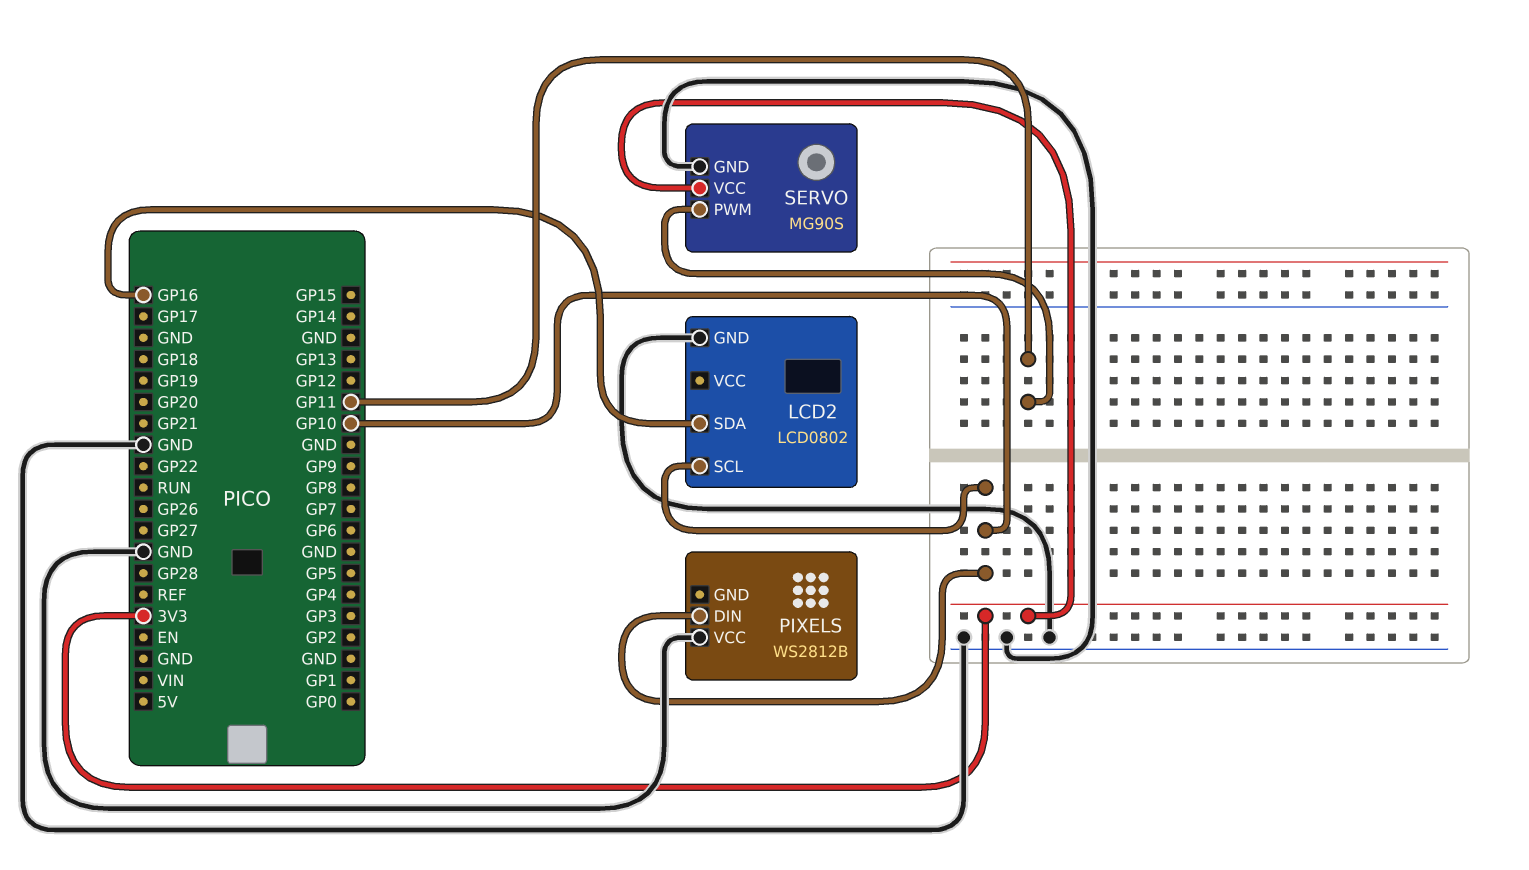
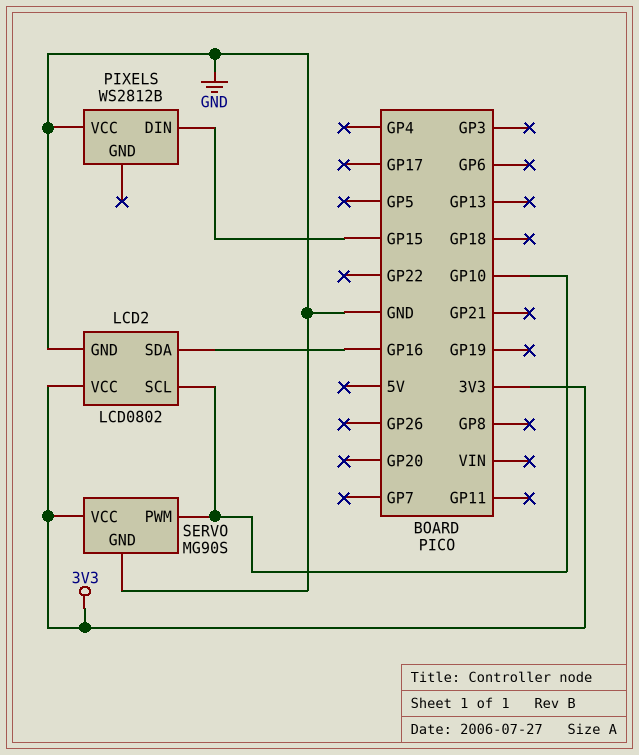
LCD2 pin VCC: none -> 3V3
PIXELS pin DIN: GP10 -> GP15
SERVO pin PWM: GP11 -> GP10

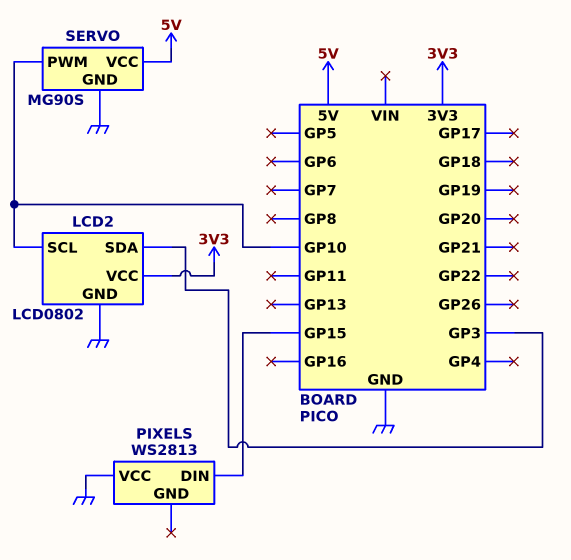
LCD2 pin SDA: GP16 -> GP3
PIXELS: WS2812B -> WS2813
SERVO pin VCC: 3V3 -> 5V

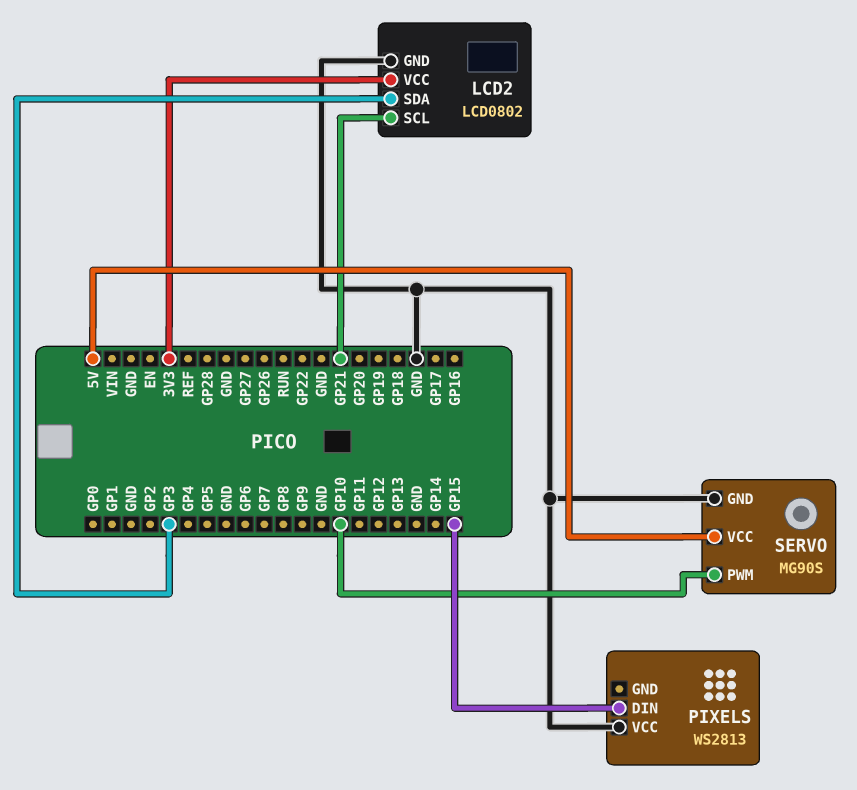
LCD2 pin SCL: GP10 -> GP21

